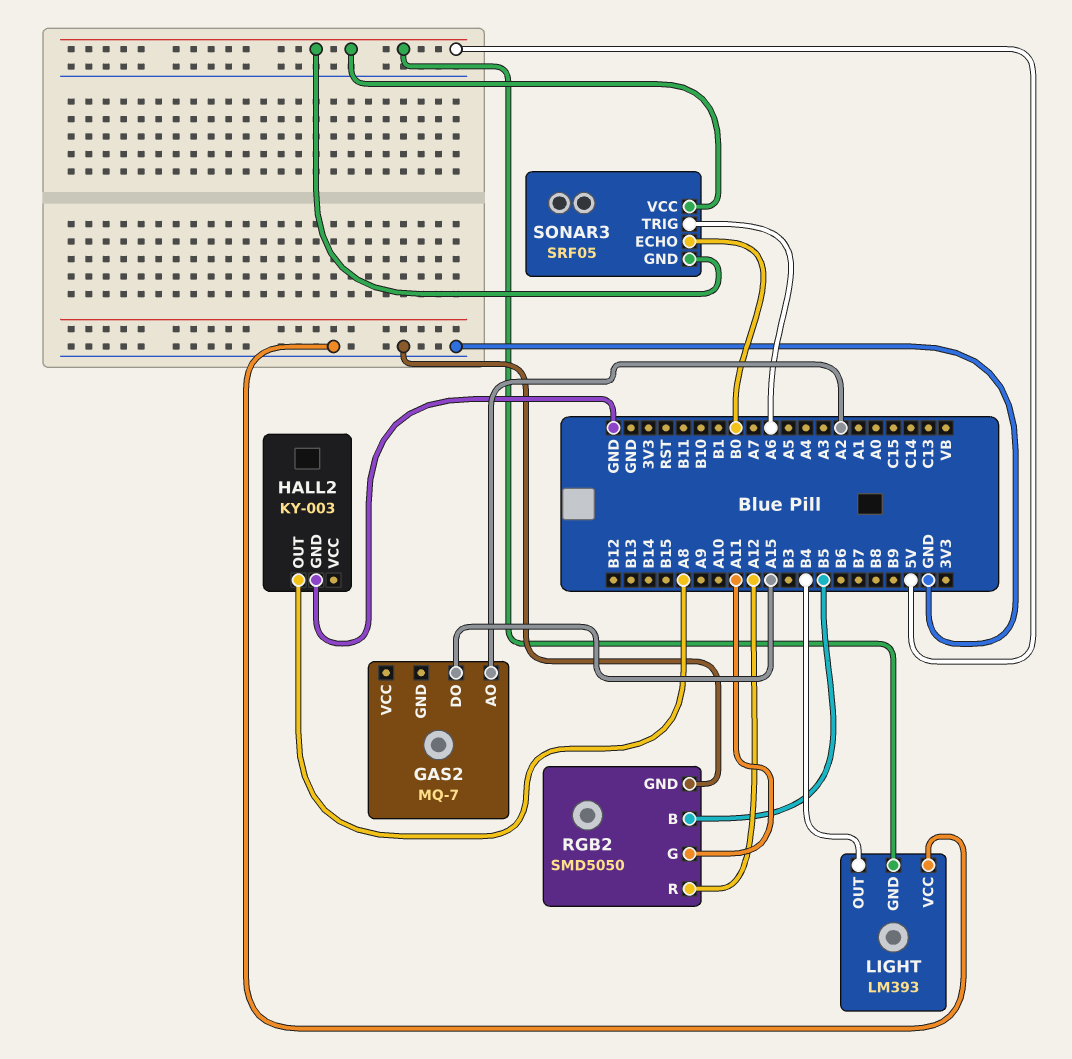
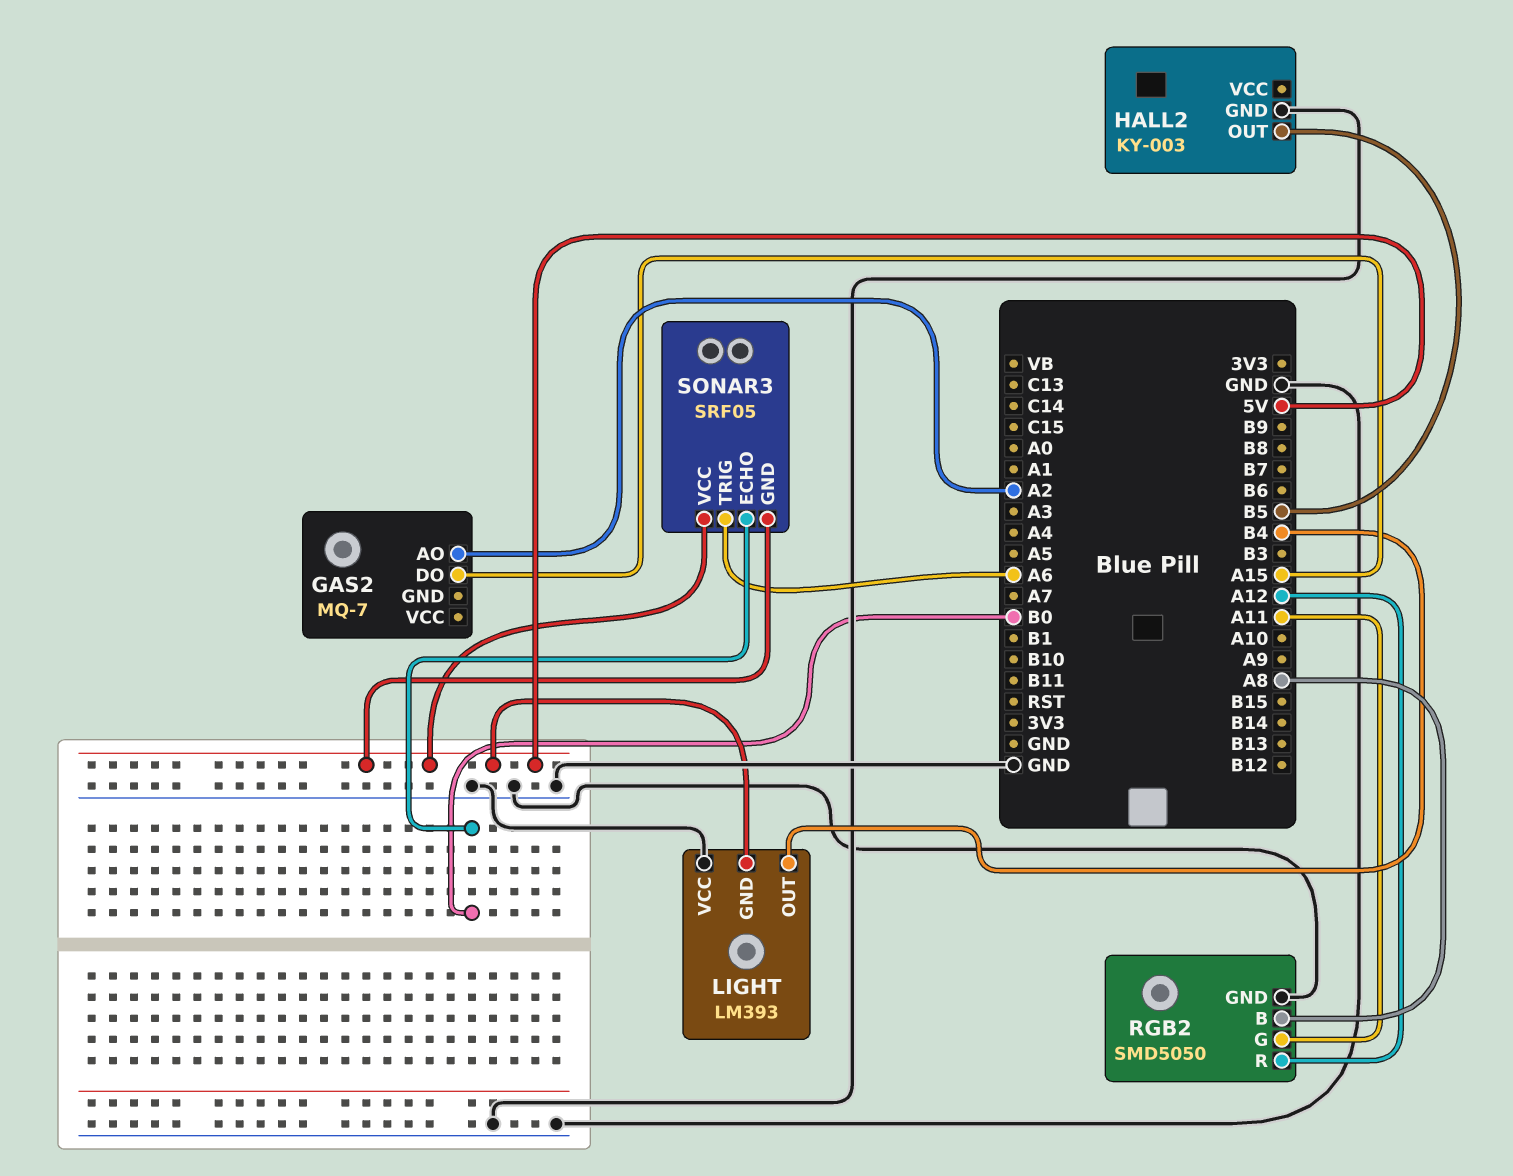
HALL2 pin OUT: A8 -> B5
RGB2 pin B: B5 -> A8

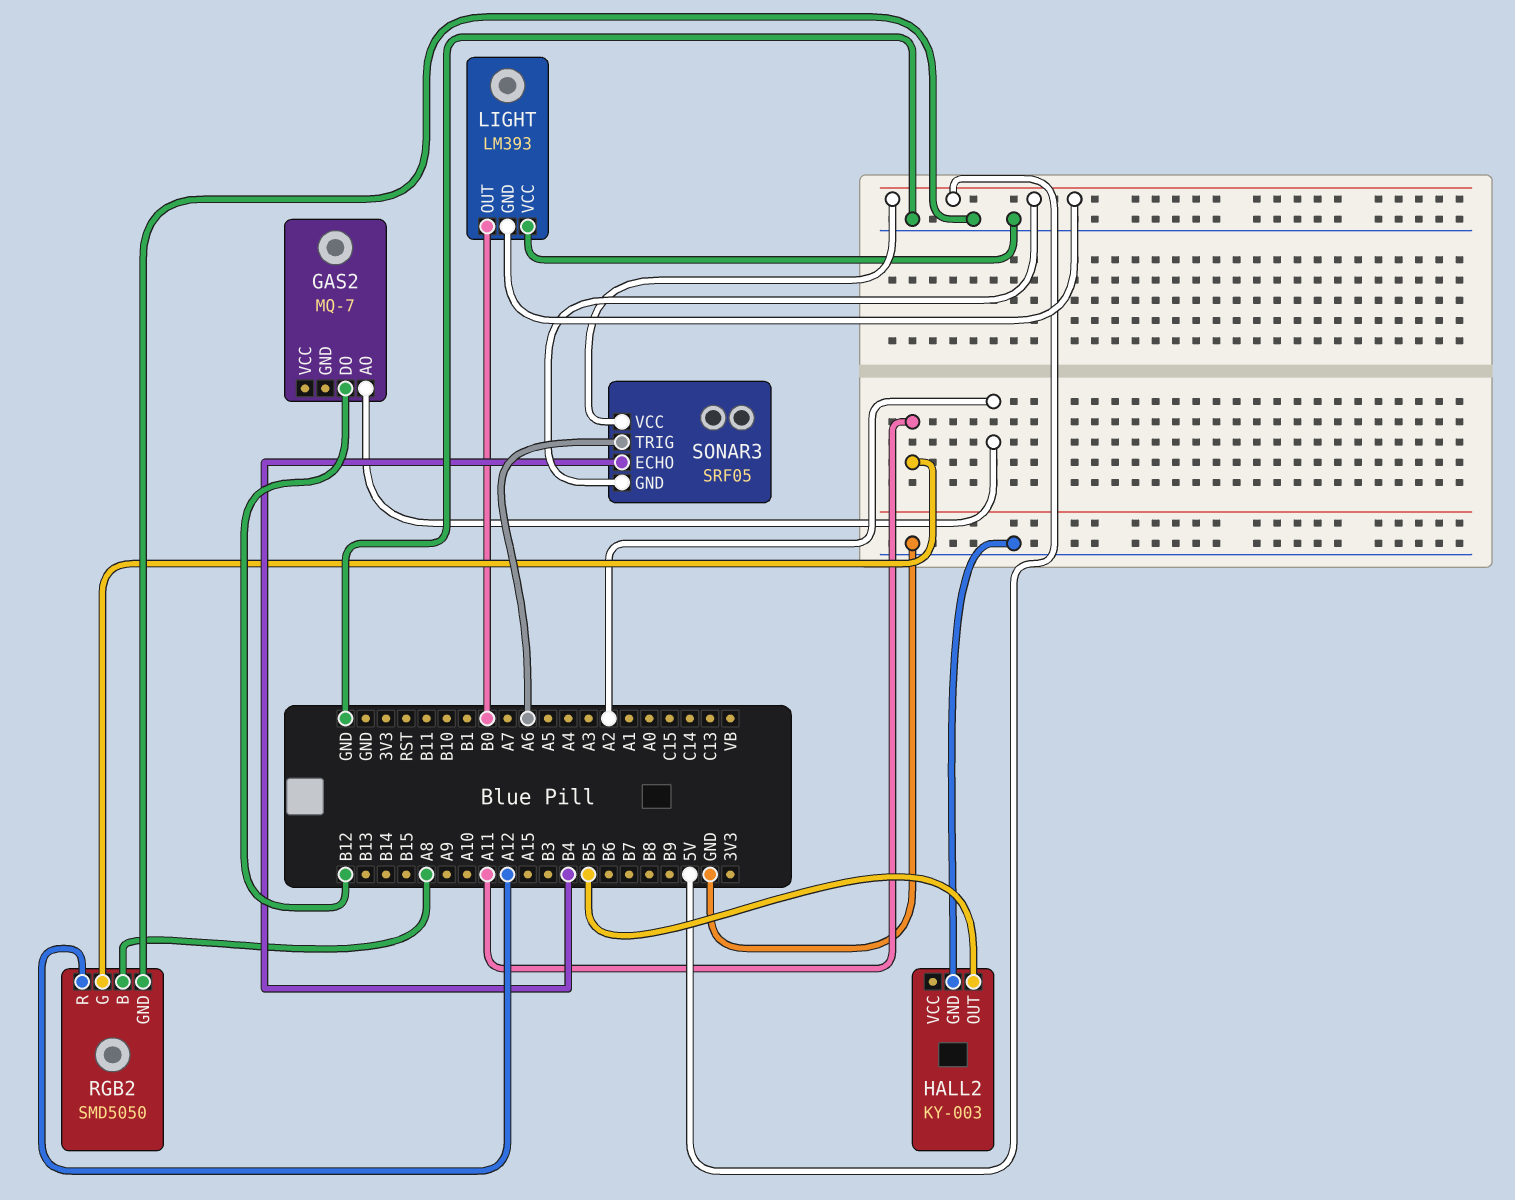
GAS2 pin DO: A15 -> B12
LIGHT pin OUT: B4 -> B0
SONAR3 pin ECHO: B0 -> B4

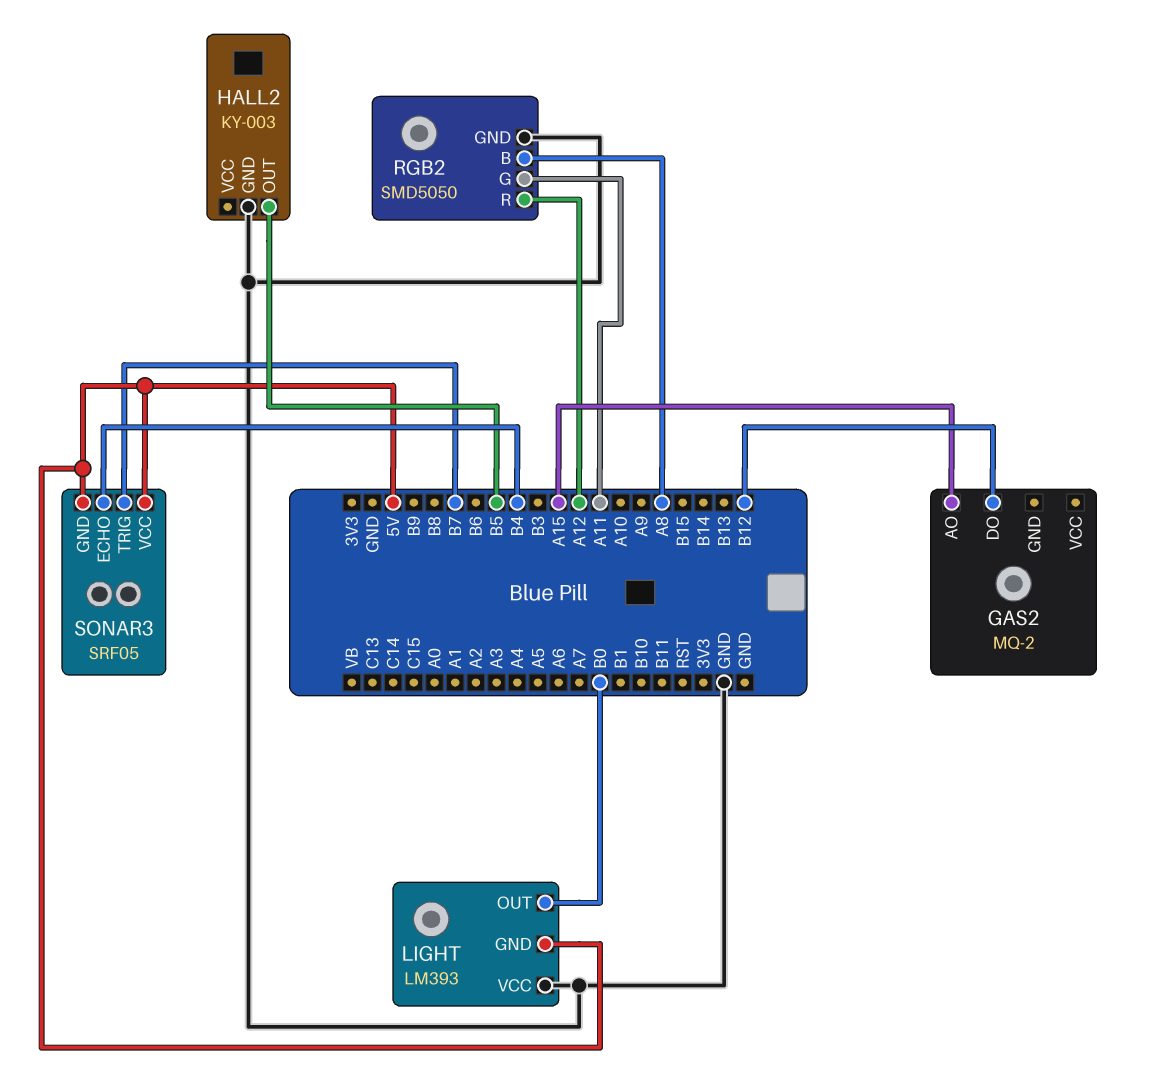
GAS2: MQ-7 -> MQ-2
GAS2 pin AO: A2 -> A15
SONAR3 pin TRIG: A6 -> B7

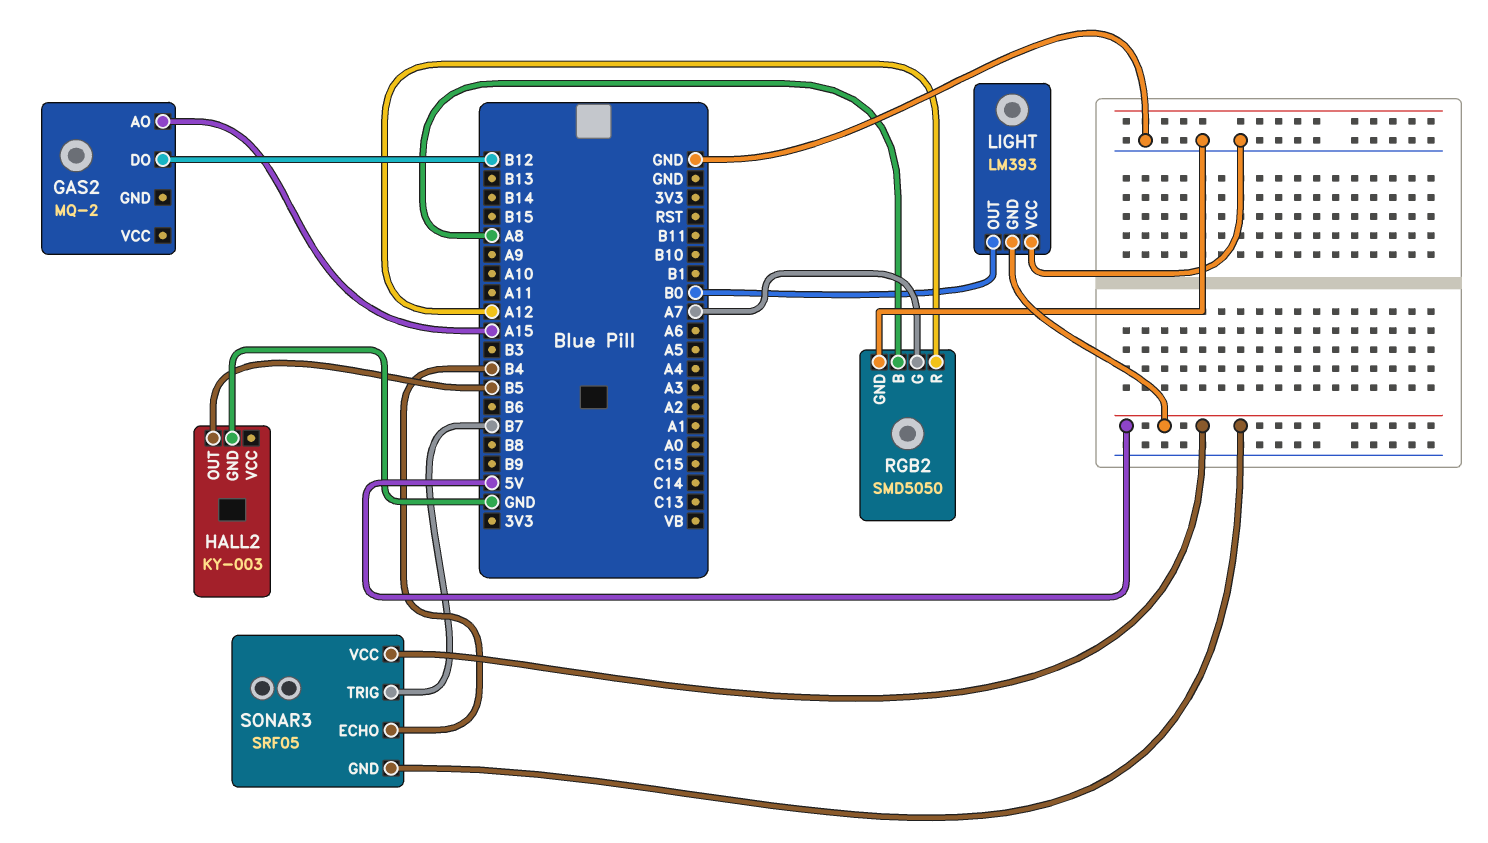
RGB2 pin G: A11 -> A7

